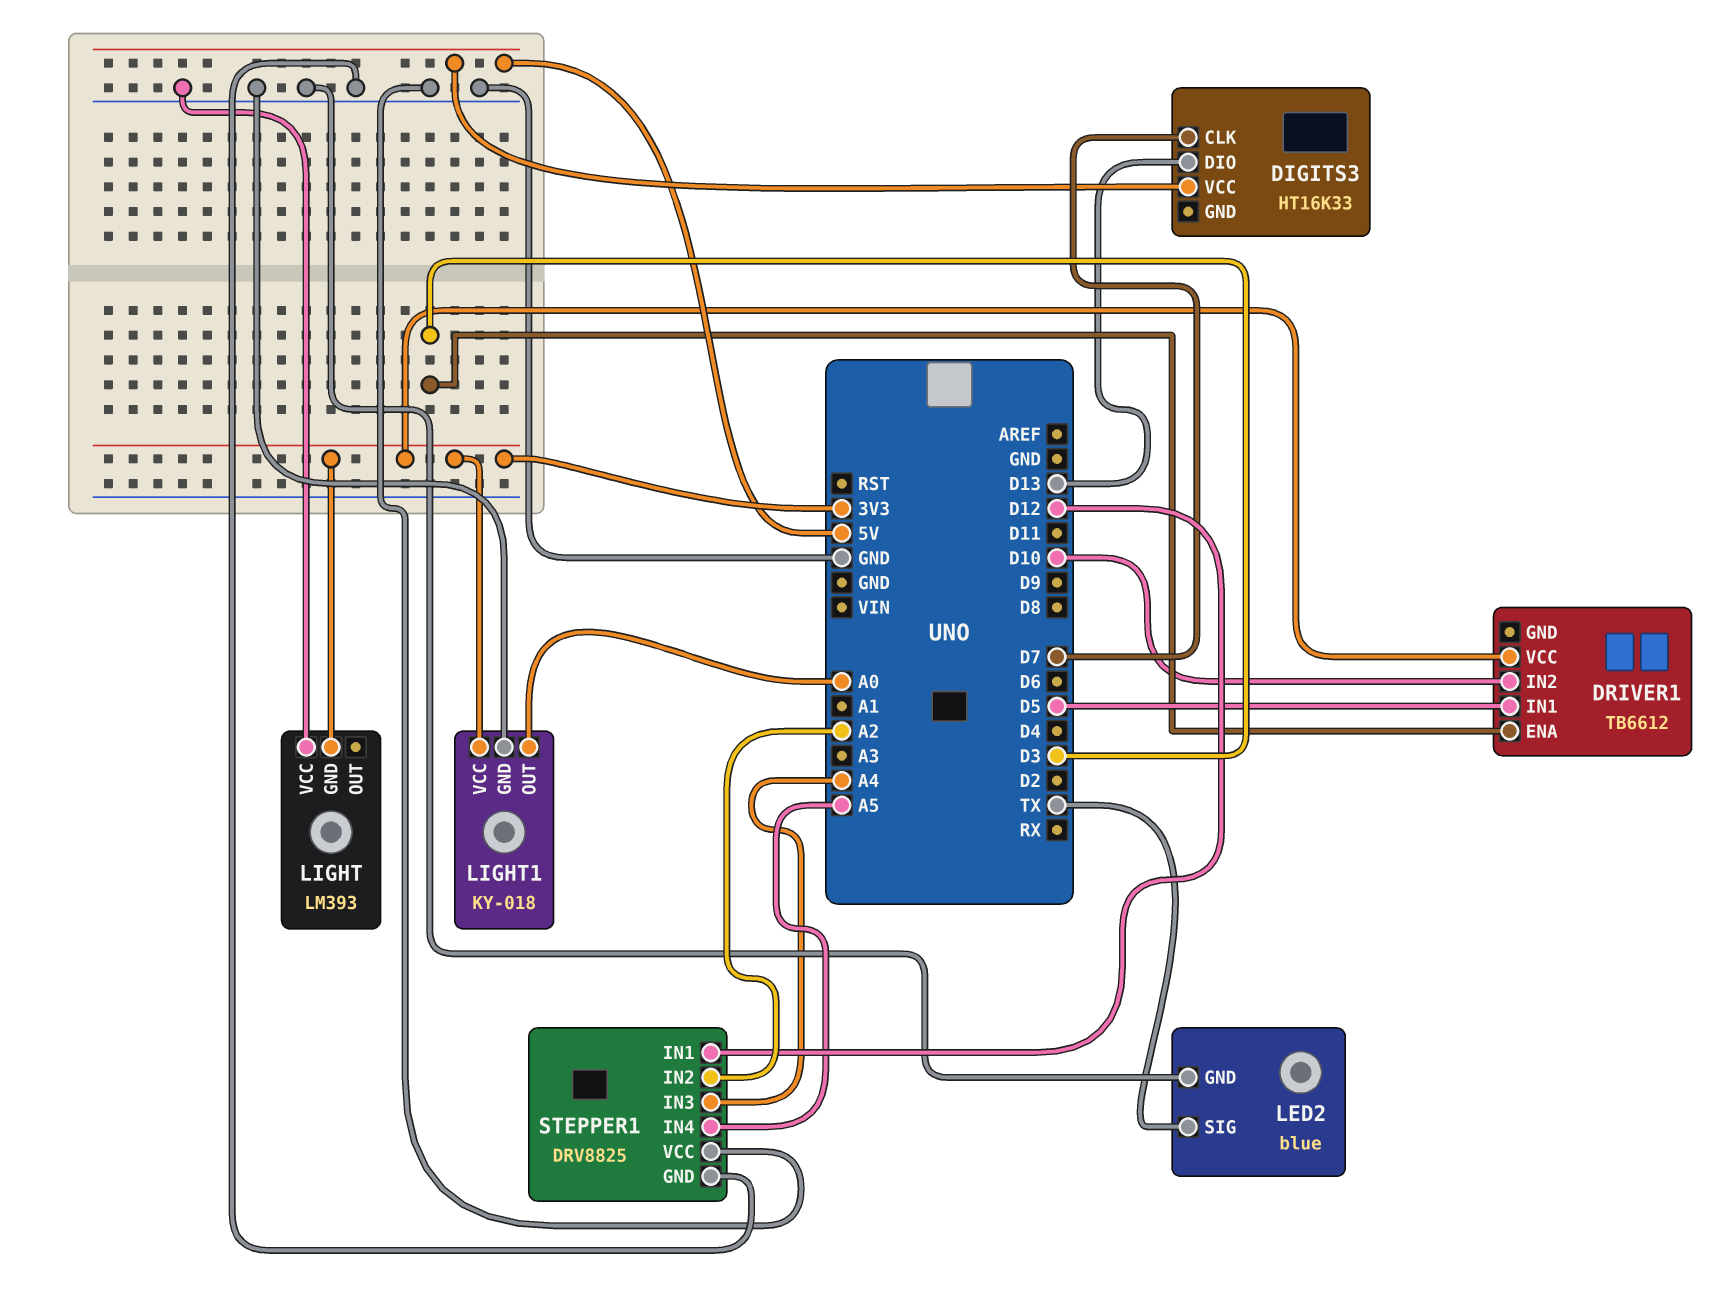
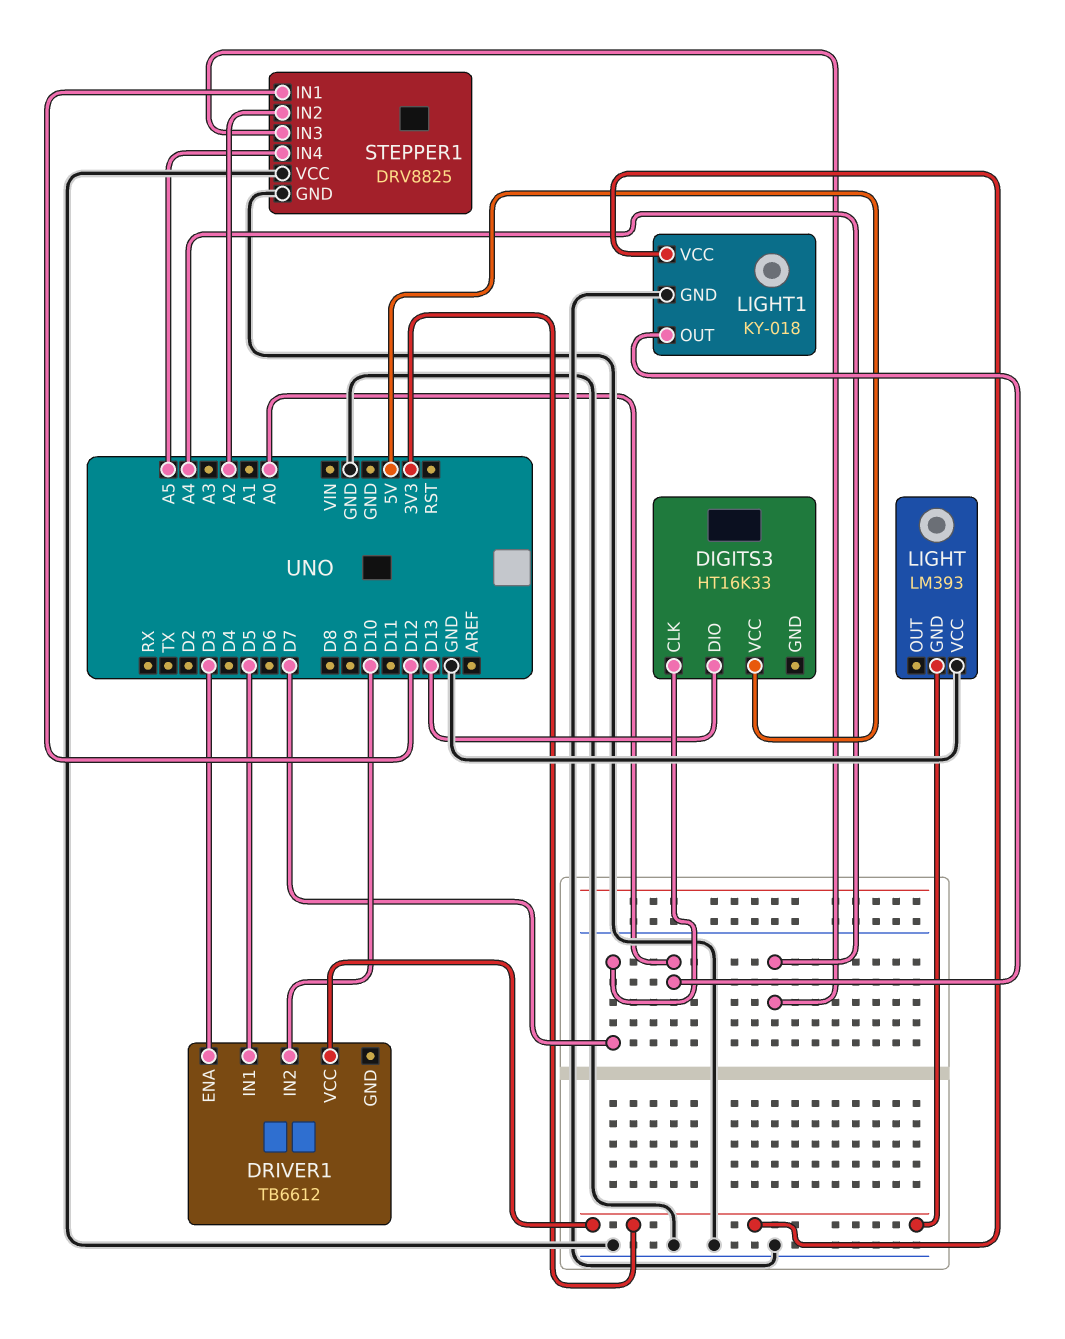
LED2: blue -> none
LED2 pin GND: GND -> none
LED2 pin SIG: TX -> none

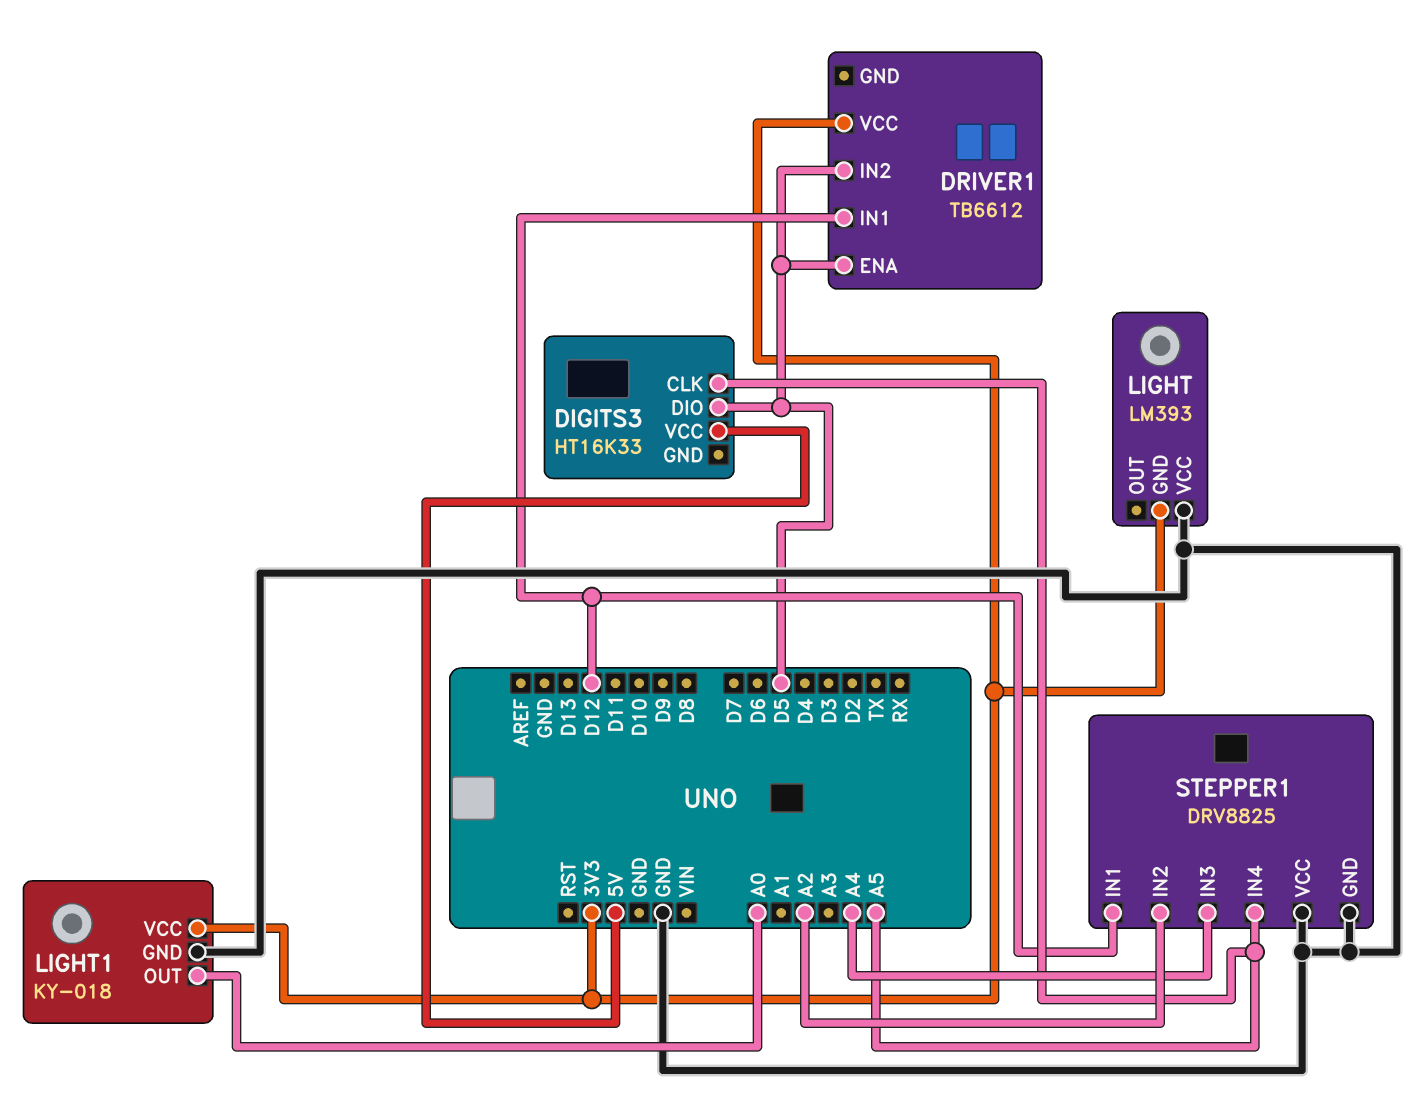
DIGITS3 pin CLK: D7 -> A5
DIGITS3 pin DIO: D13 -> D5
DRIVER1 pin ENA: D3 -> D5
DRIVER1 pin IN1: D5 -> D12
DRIVER1 pin IN2: D10 -> D5

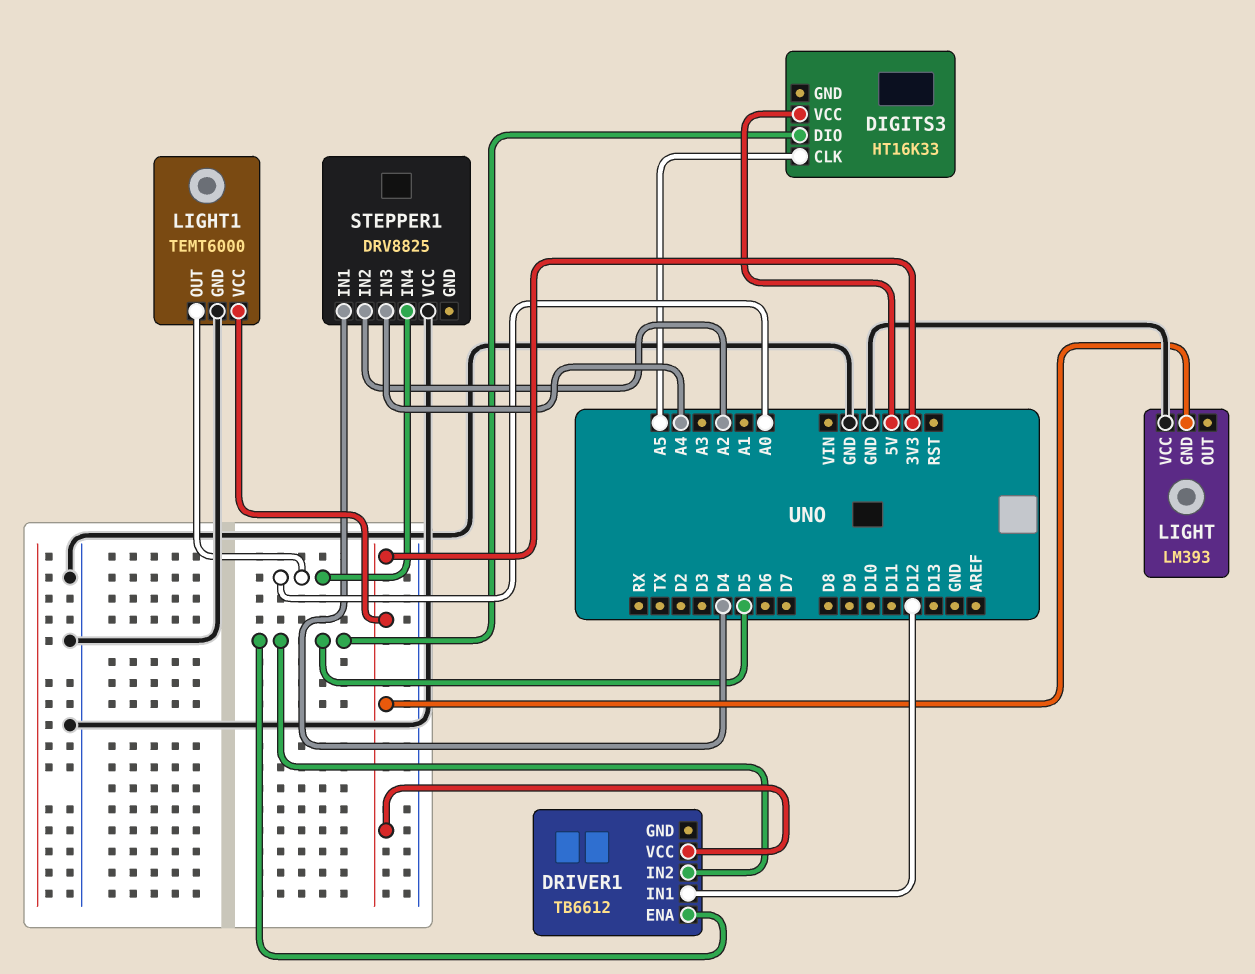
LIGHT1: KY-018 -> TEMT6000
STEPPER1 pin GND: GND -> none
STEPPER1 pin IN1: D12 -> D4
STEPPER1 pin IN4: A5 -> A0

